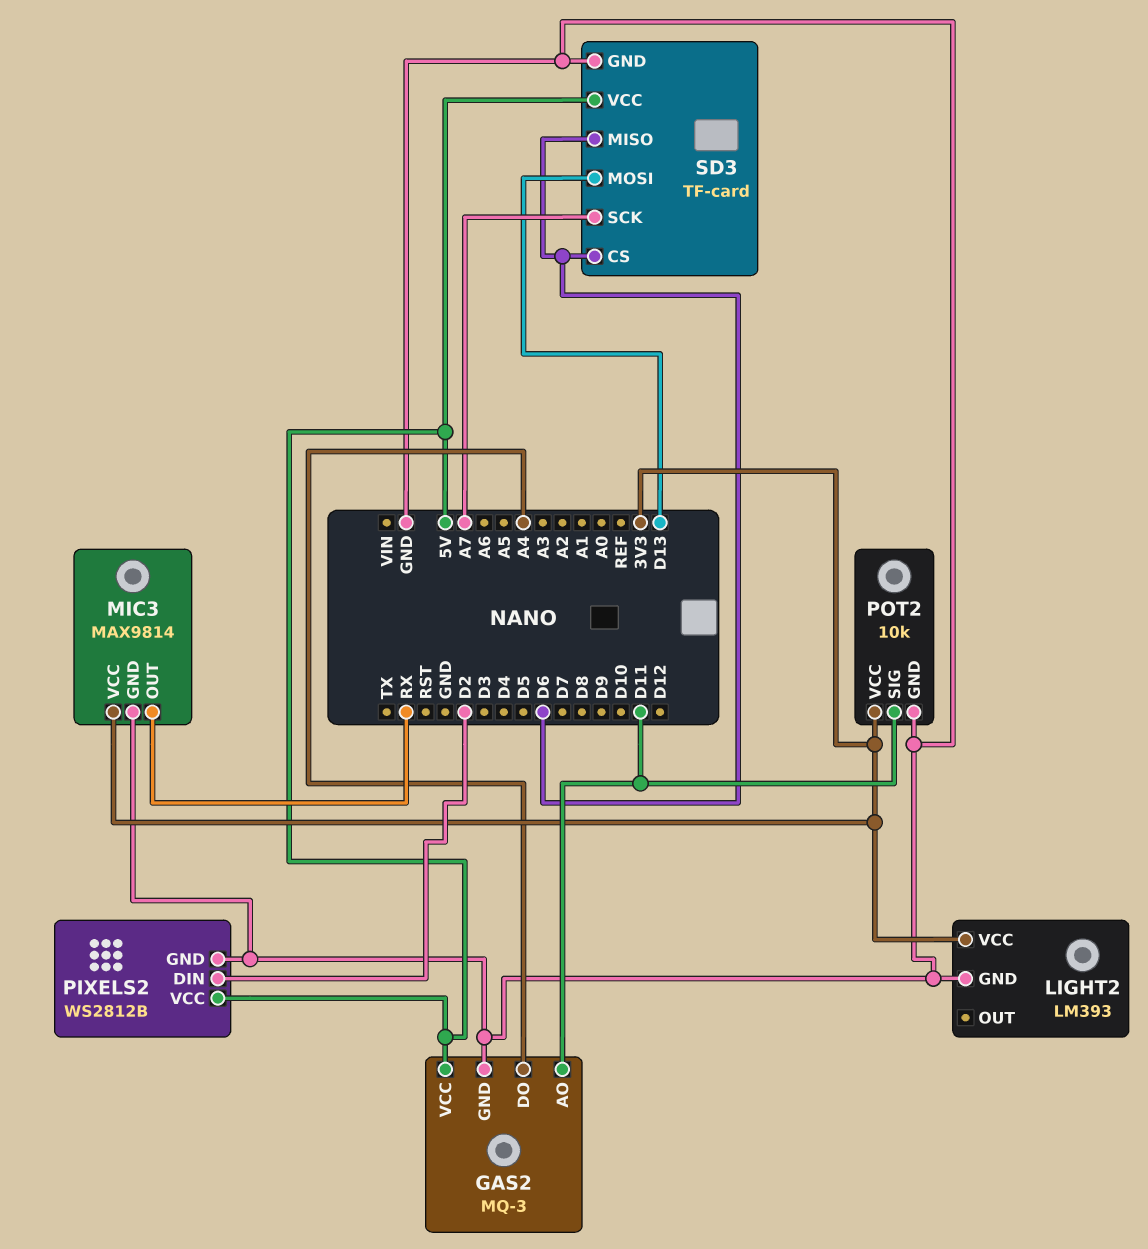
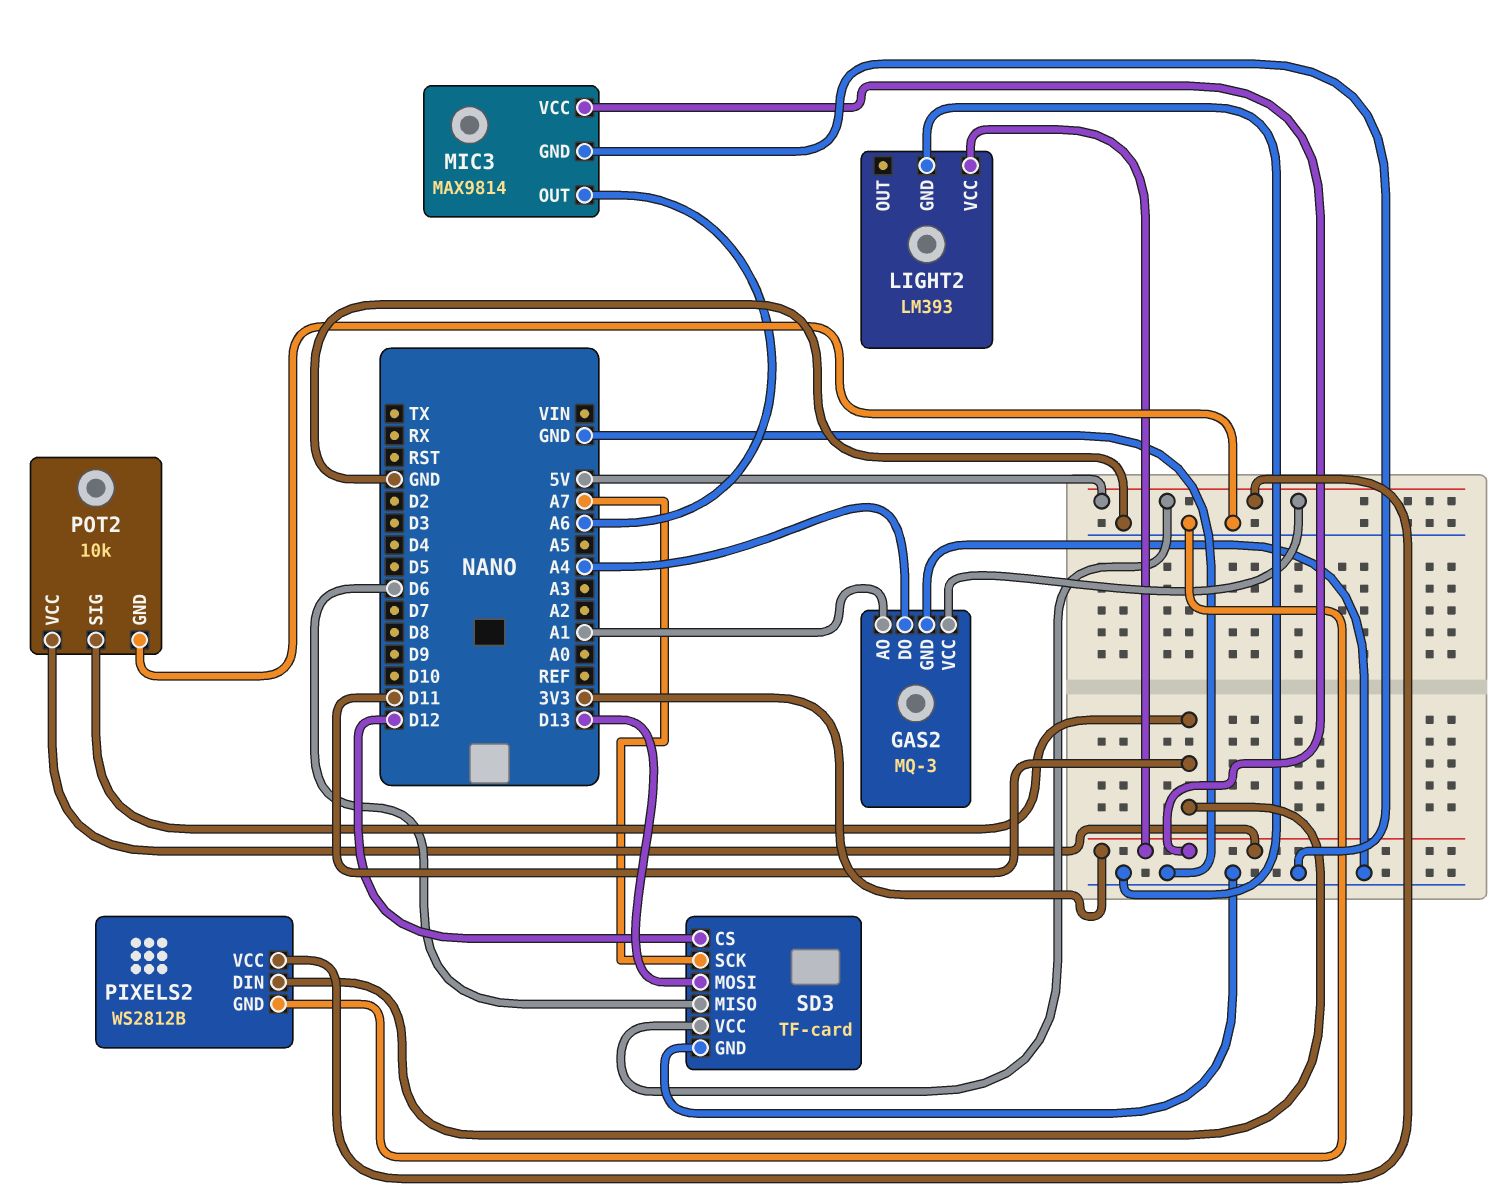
GAS2 pin AO: D11 -> A1
MIC3 pin OUT: RX -> A6
PIXELS2 pin DIN: D2 -> D11
SD3 pin CS: D6 -> D12

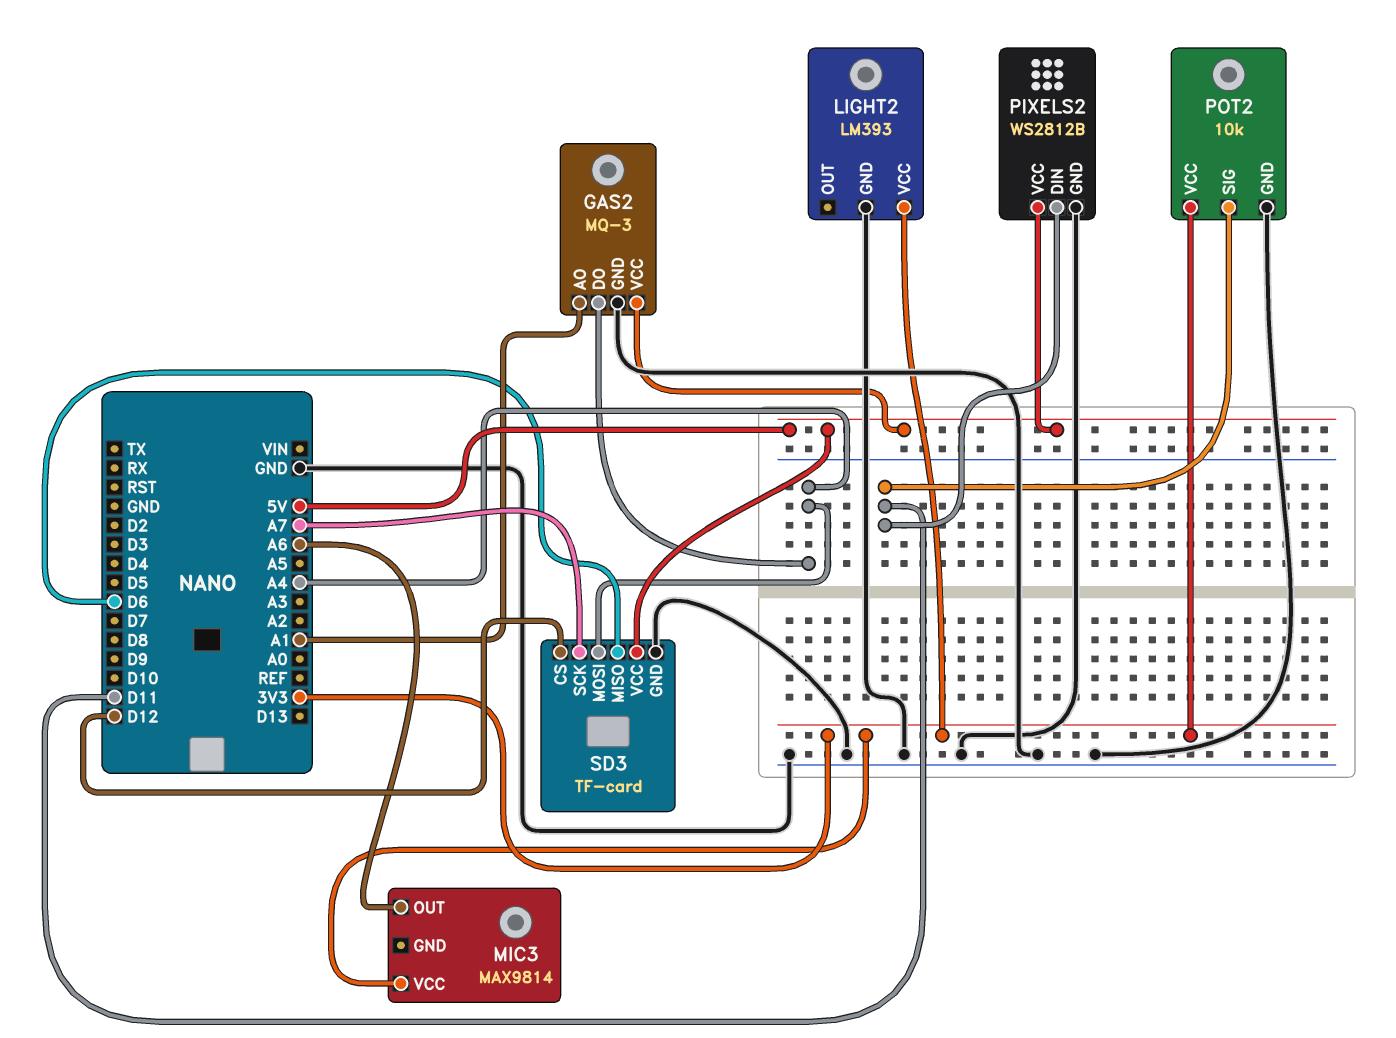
MIC3 pin GND: GND -> none
SD3 pin MOSI: D13 -> A4

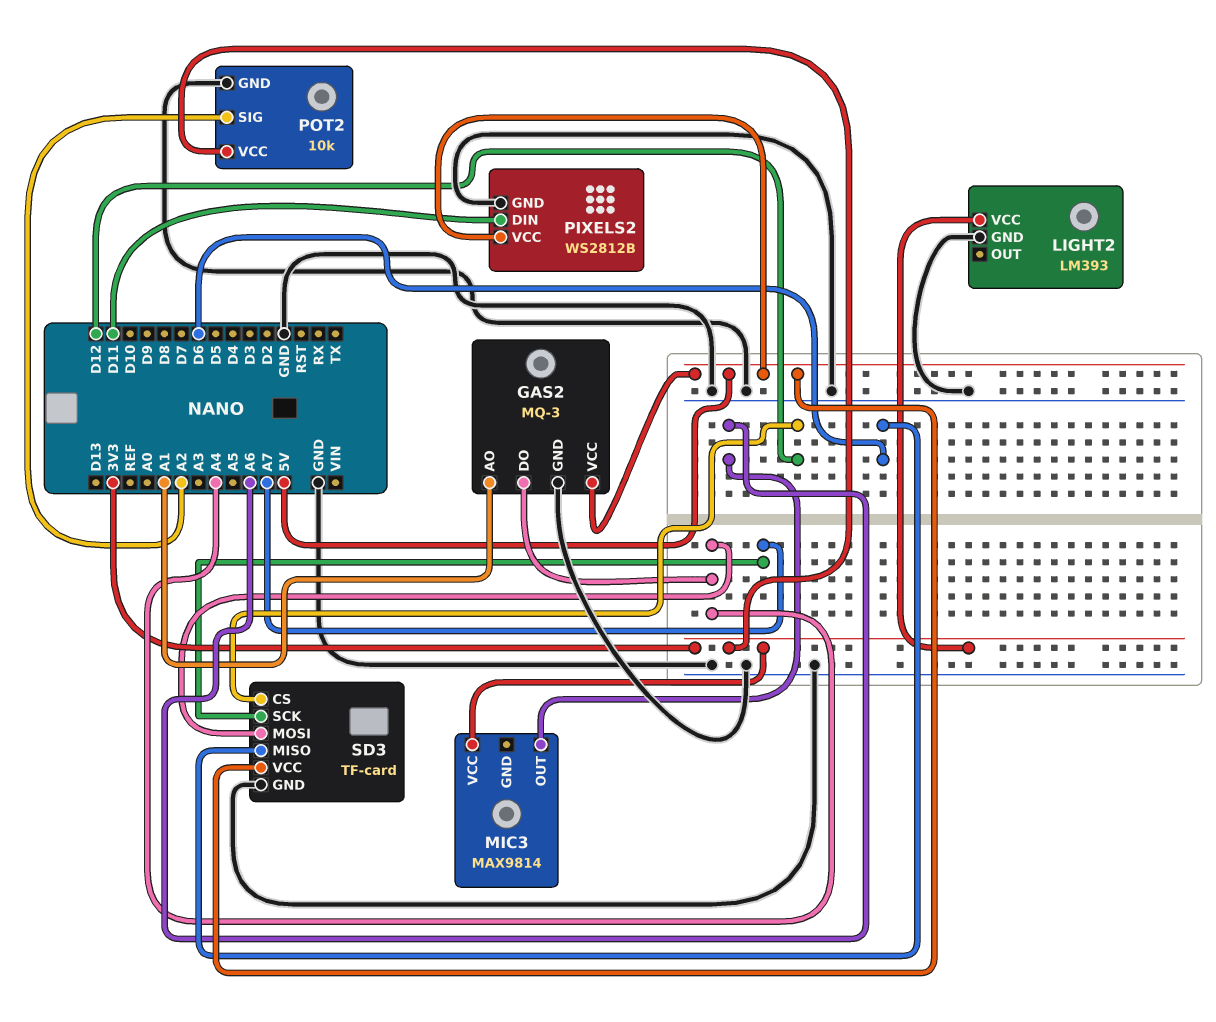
POT2 pin SIG: D11 -> A2

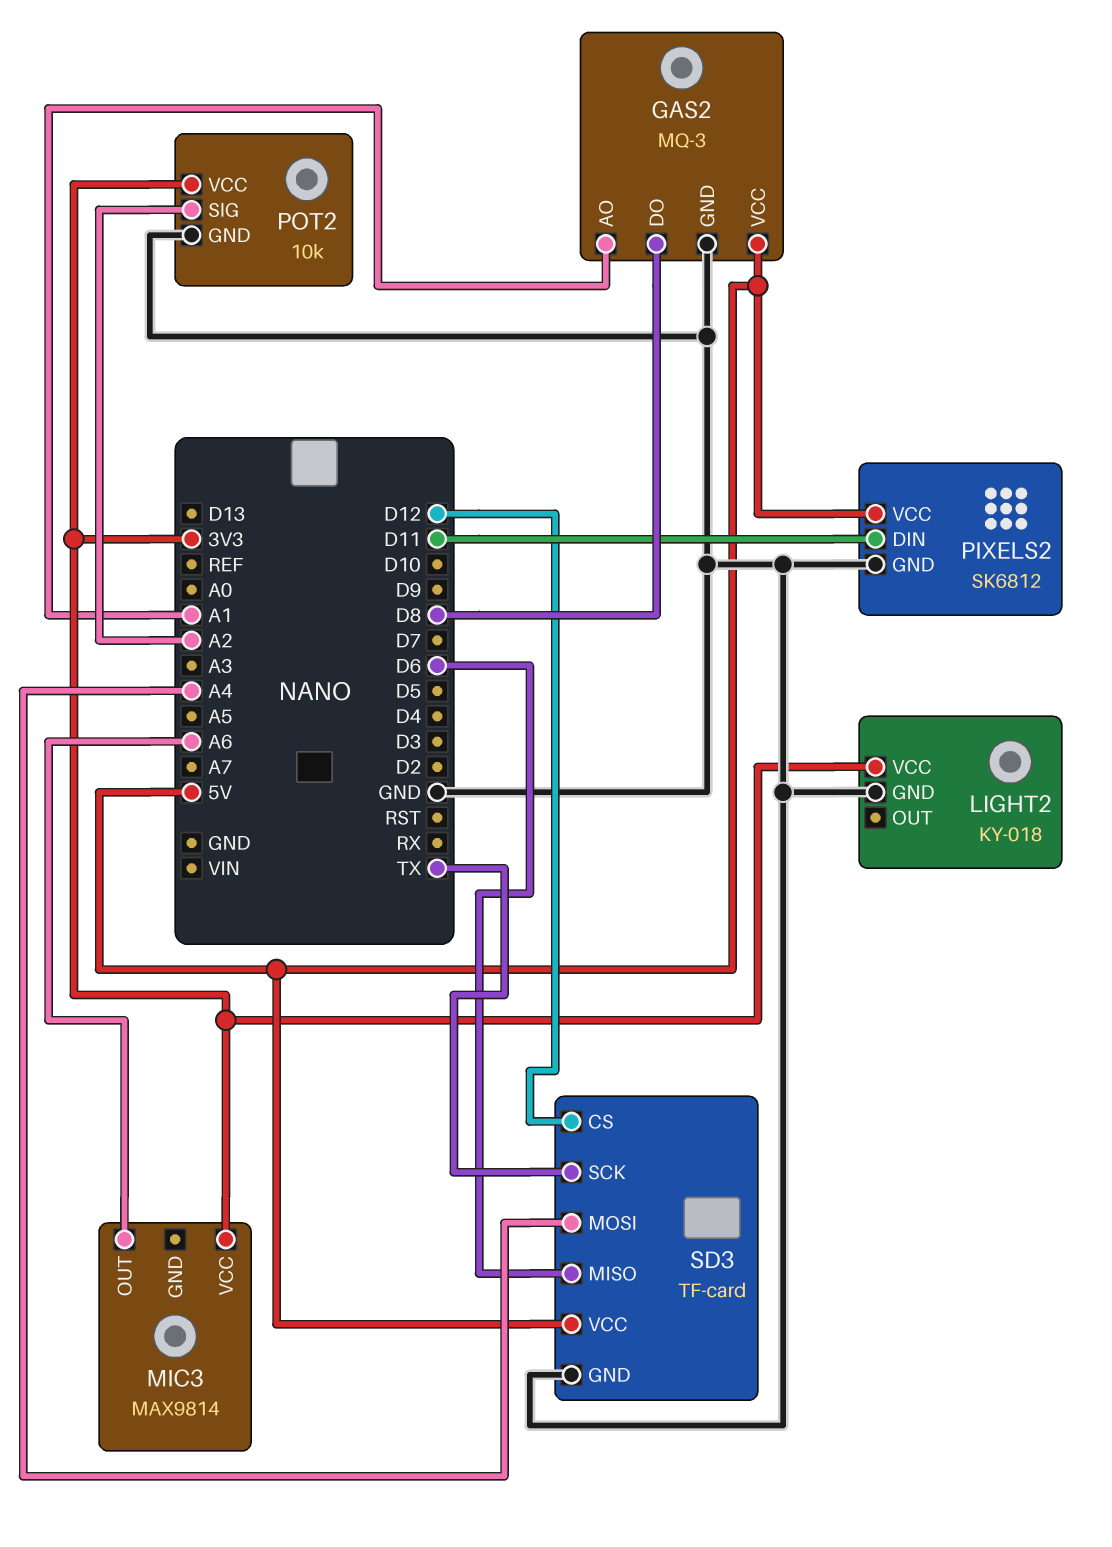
GAS2 pin DO: A4 -> D8
LIGHT2: LM393 -> KY-018
PIXELS2: WS2812B -> SK6812
SD3 pin SCK: A7 -> TX

